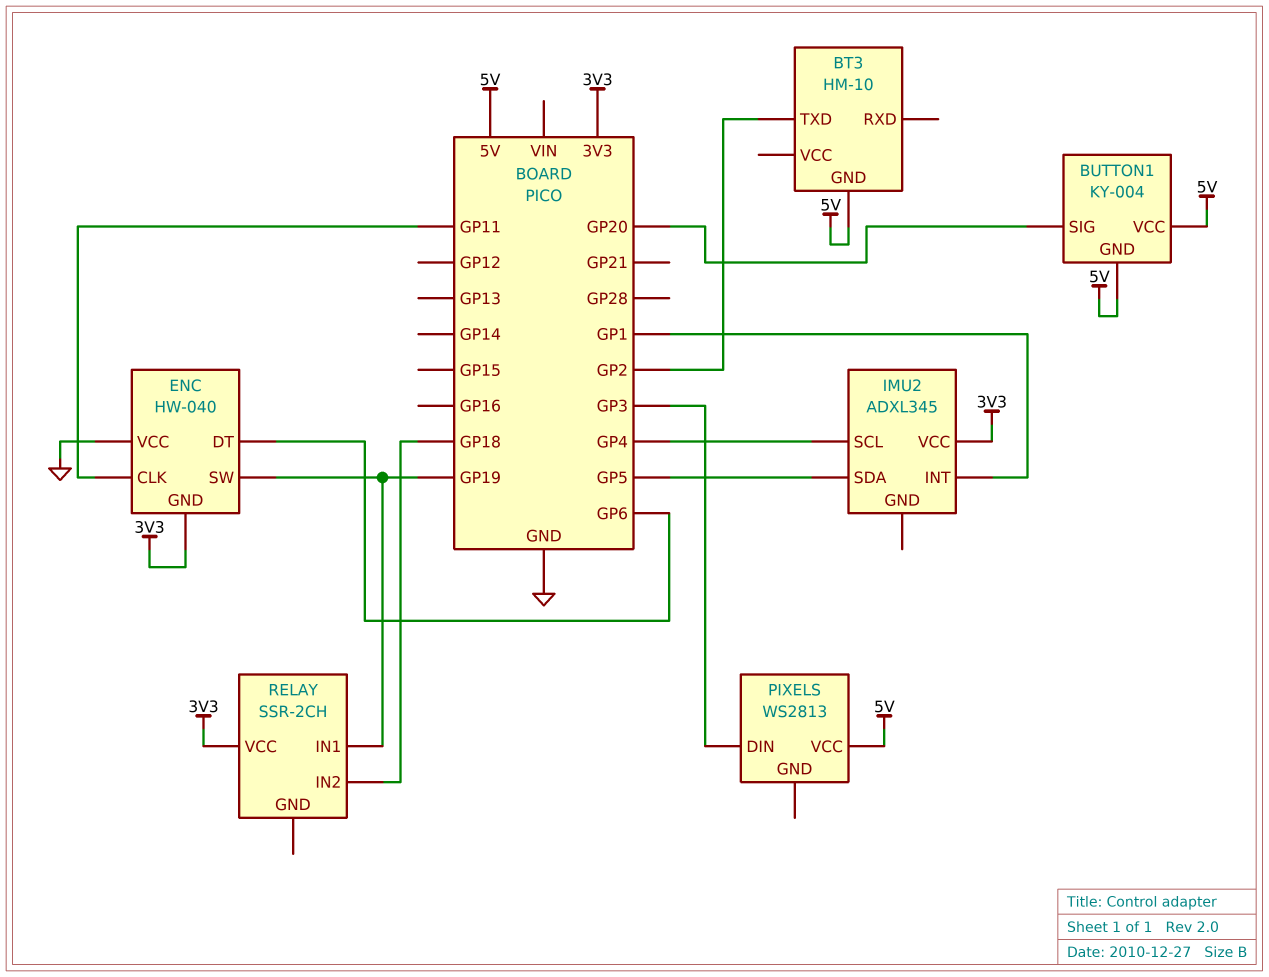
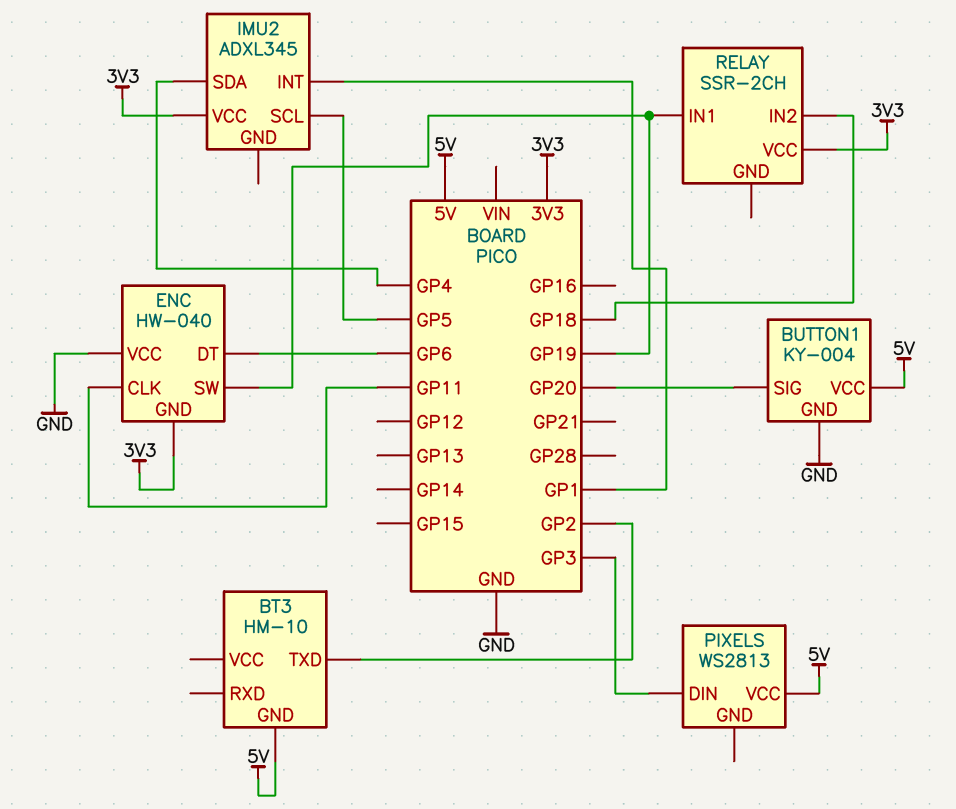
BUTTON1 pin GND: 5V -> GND
IMU2 pin SCL: GP4 -> GP5
IMU2 pin SDA: GP5 -> GP4

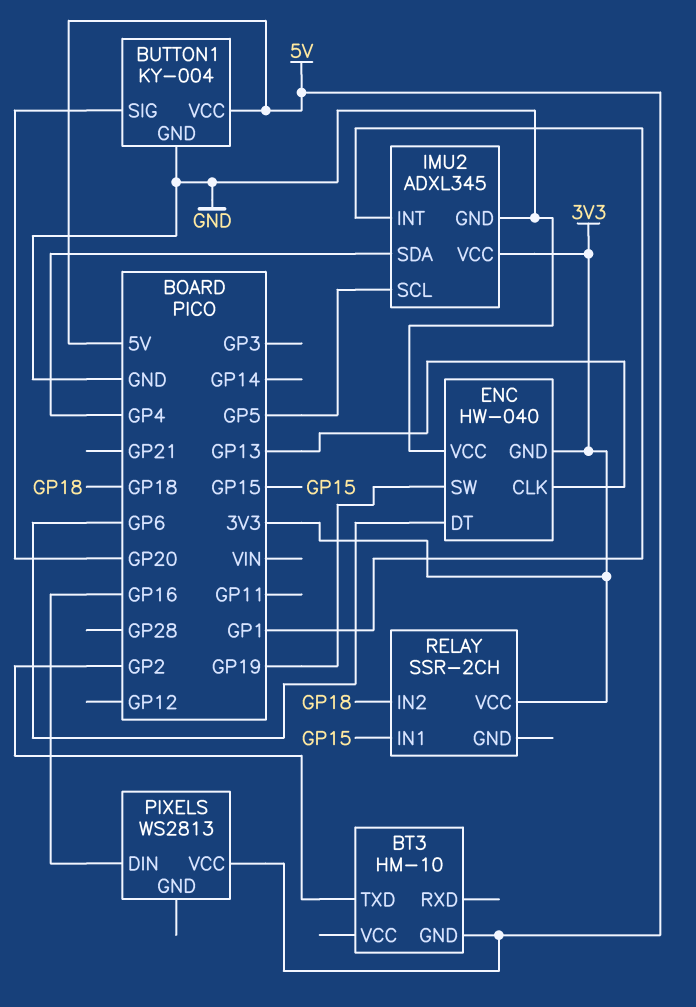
ENC pin CLK: GP11 -> GP13
IMU2 pin GND: none -> GND
PIXELS pin DIN: GP3 -> GP16
RELAY pin IN1: GP19 -> GP15

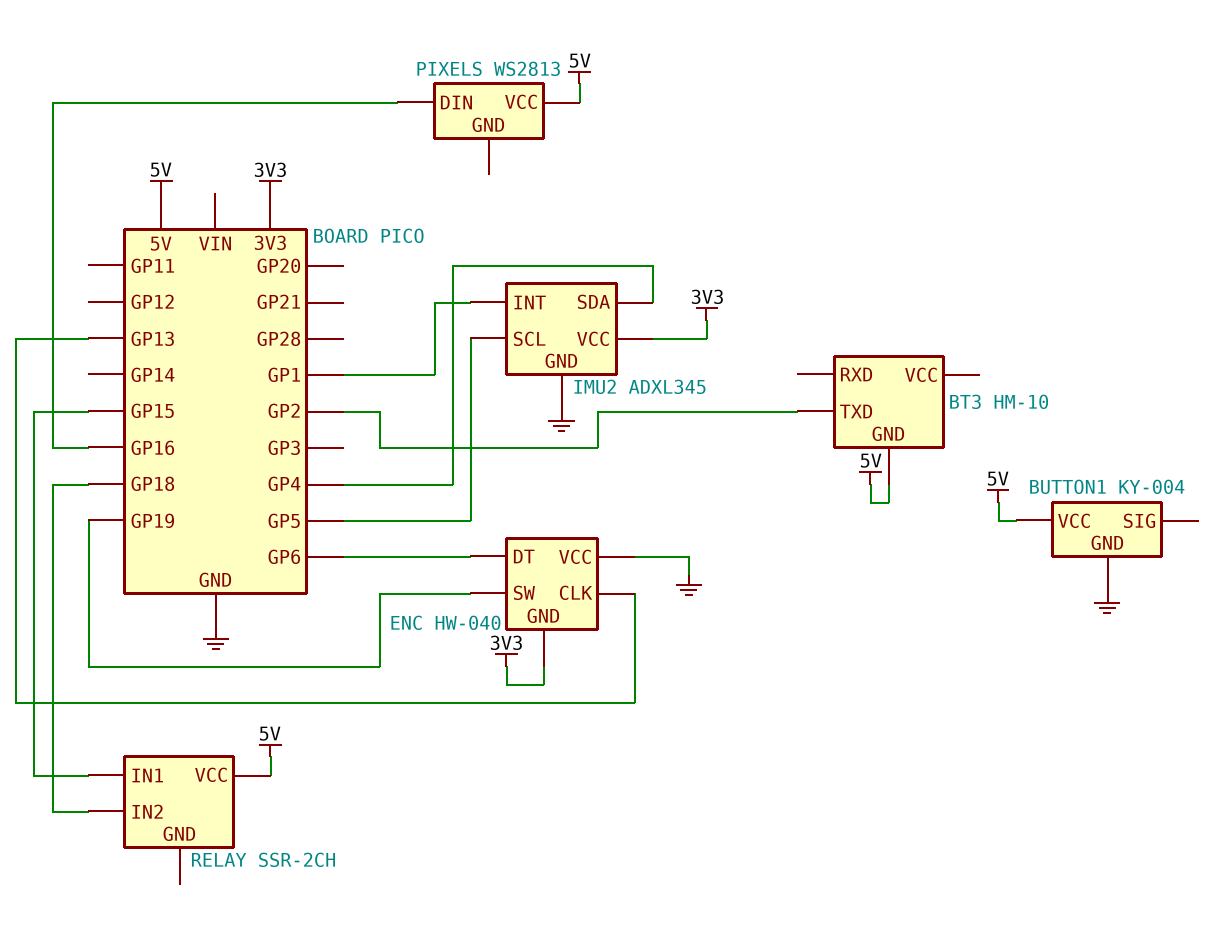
BUTTON1 pin SIG: GP20 -> none
RELAY pin VCC: 3V3 -> 5V

